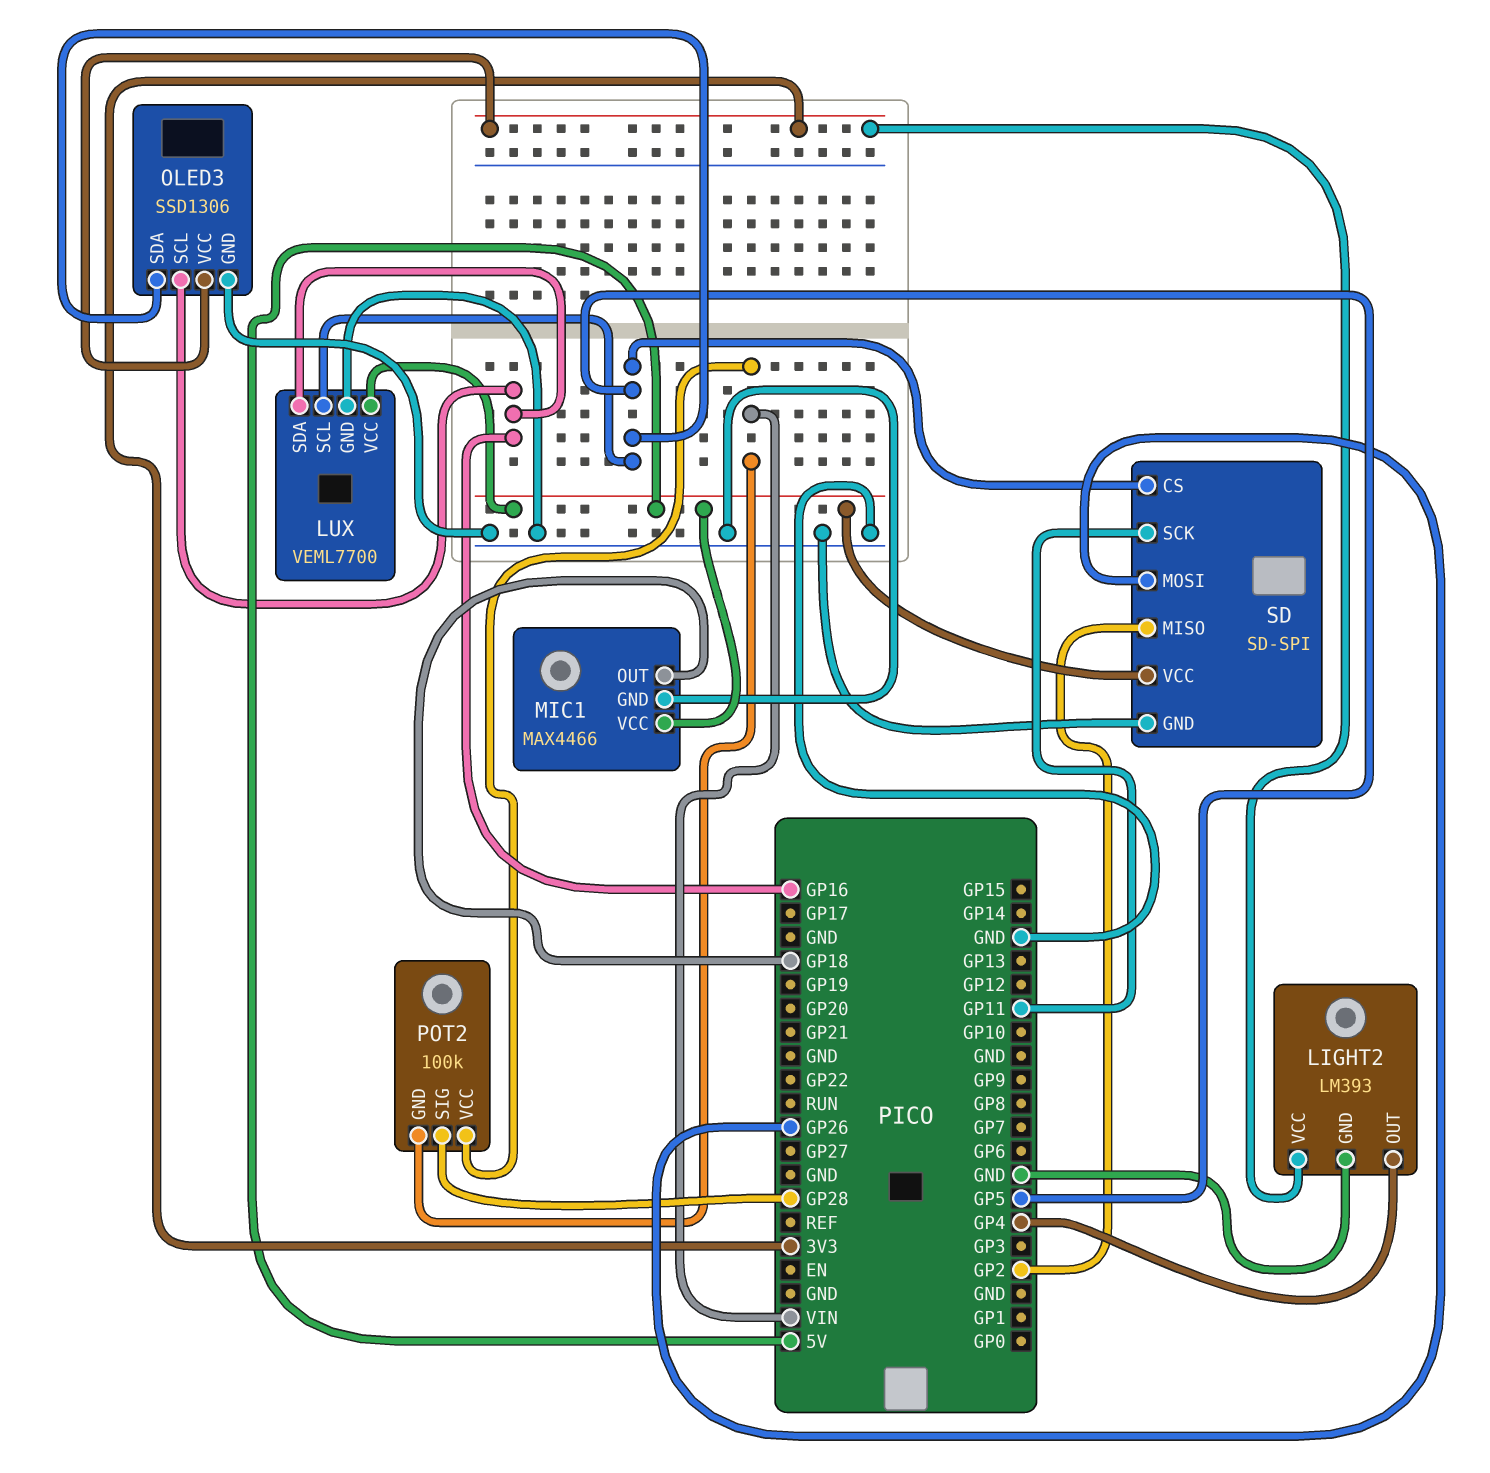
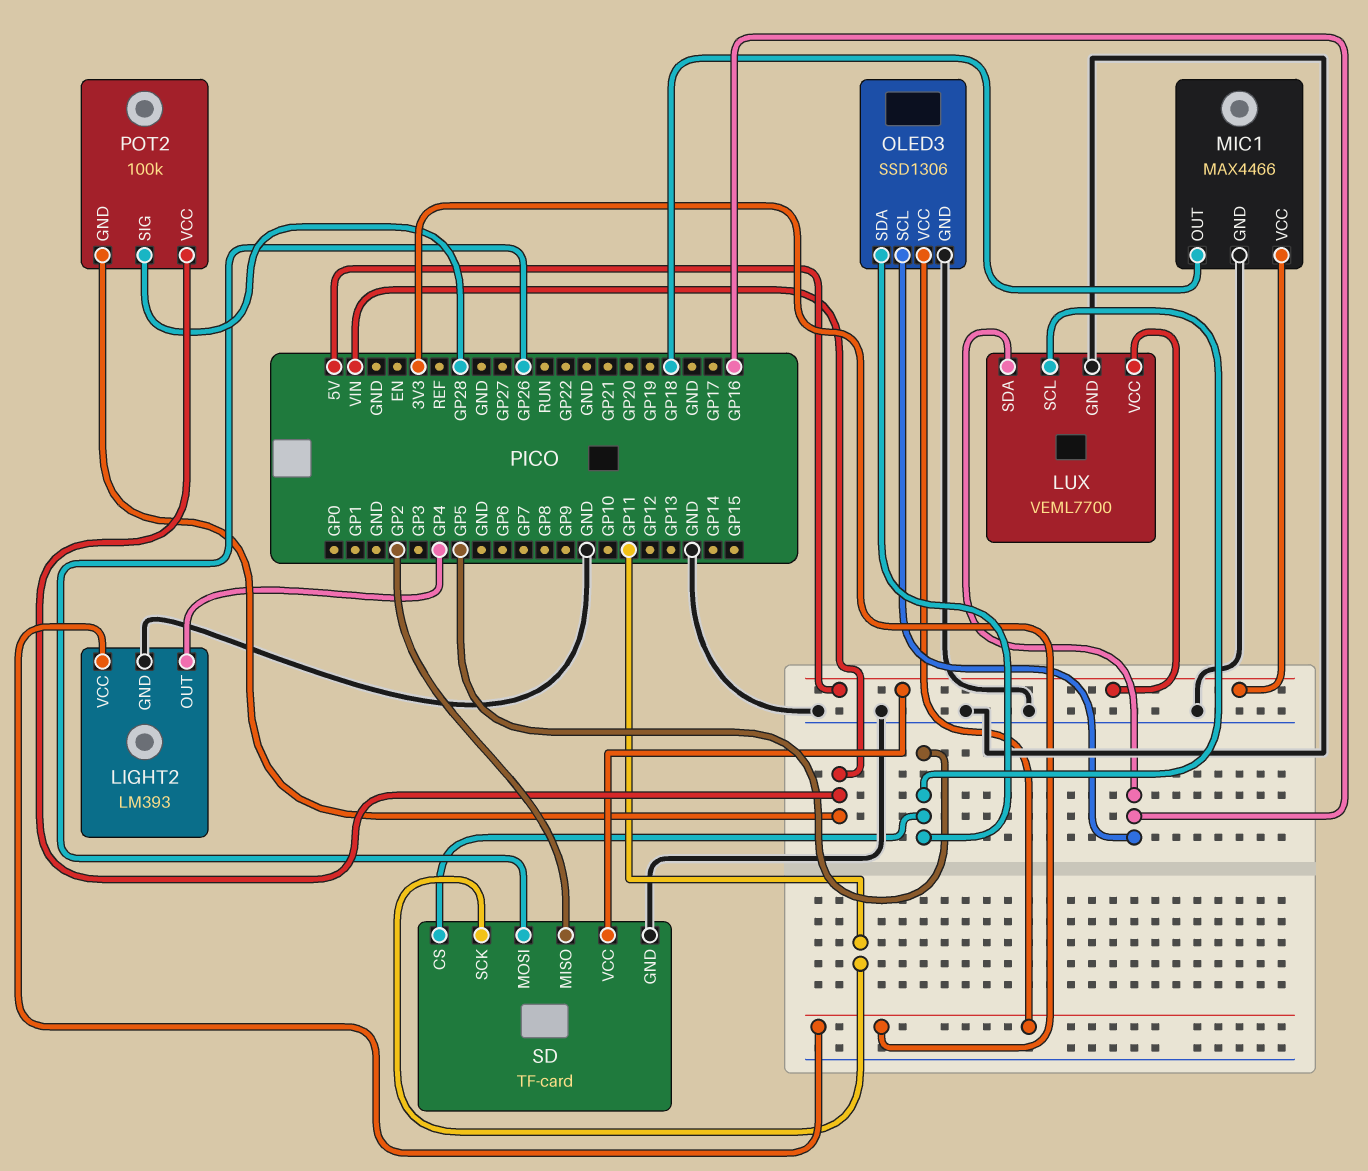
SD: SD-SPI -> TF-card

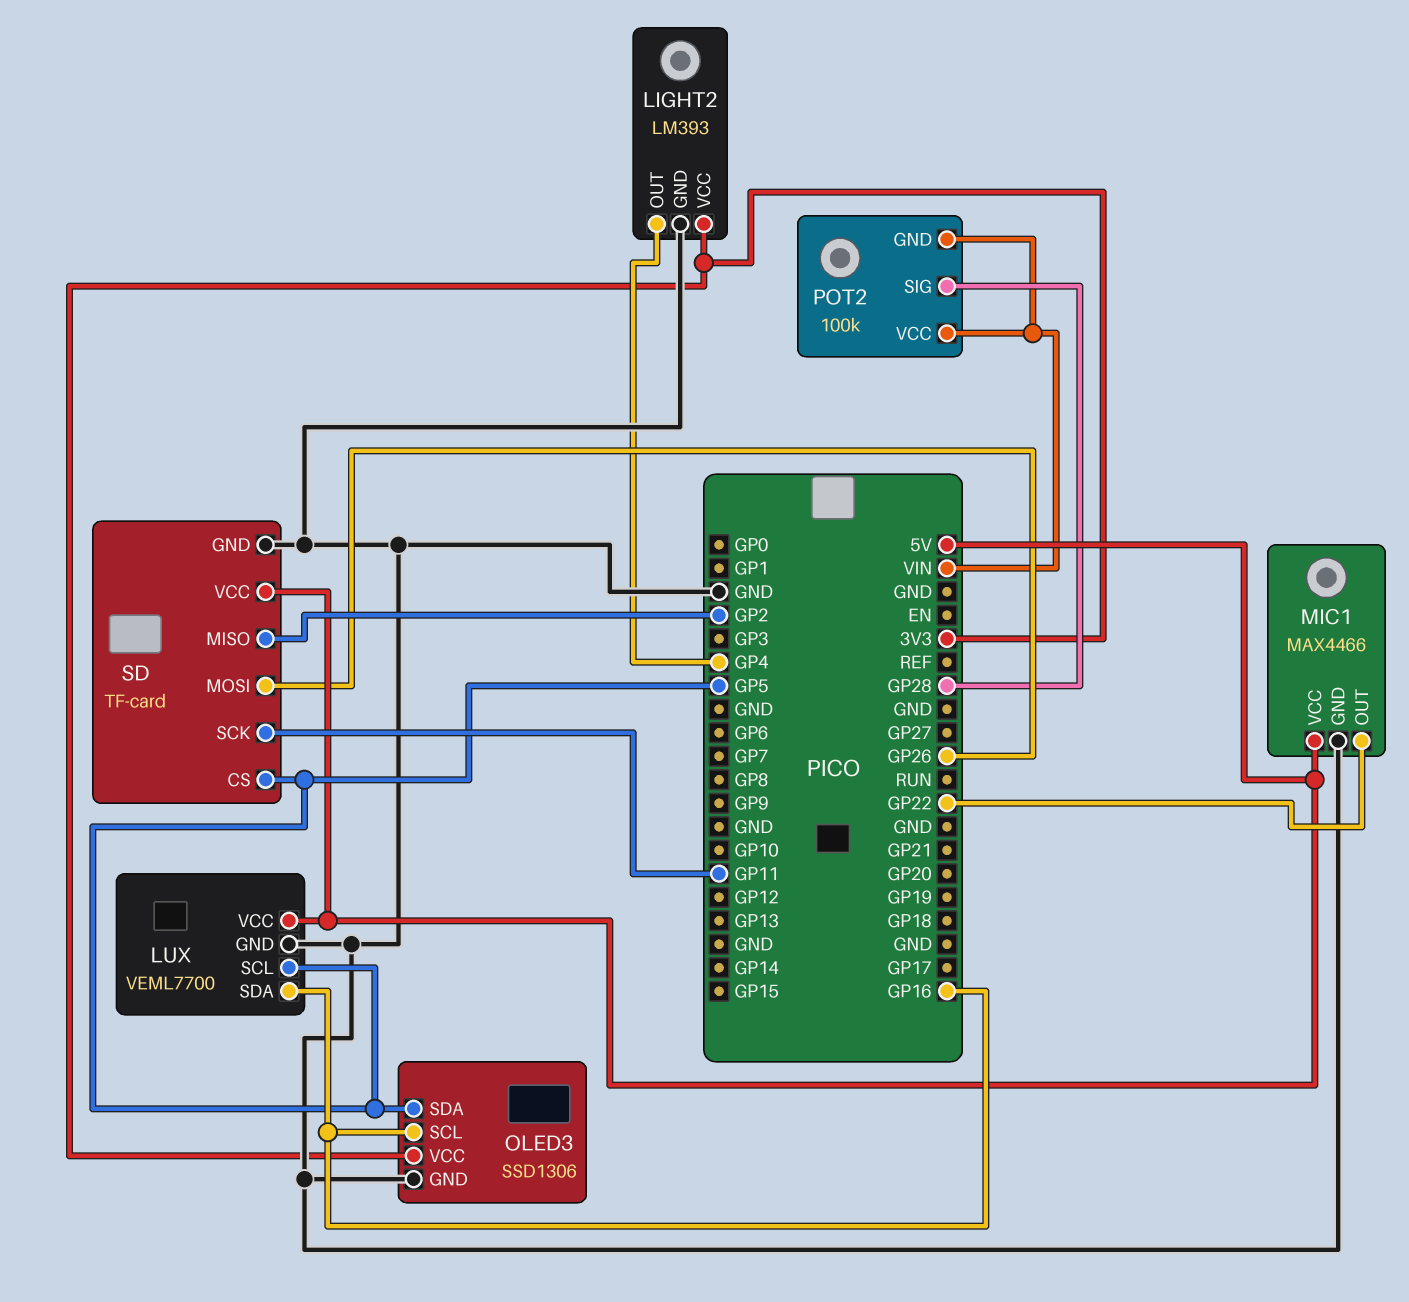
MIC1 pin OUT: GP18 -> GP22

